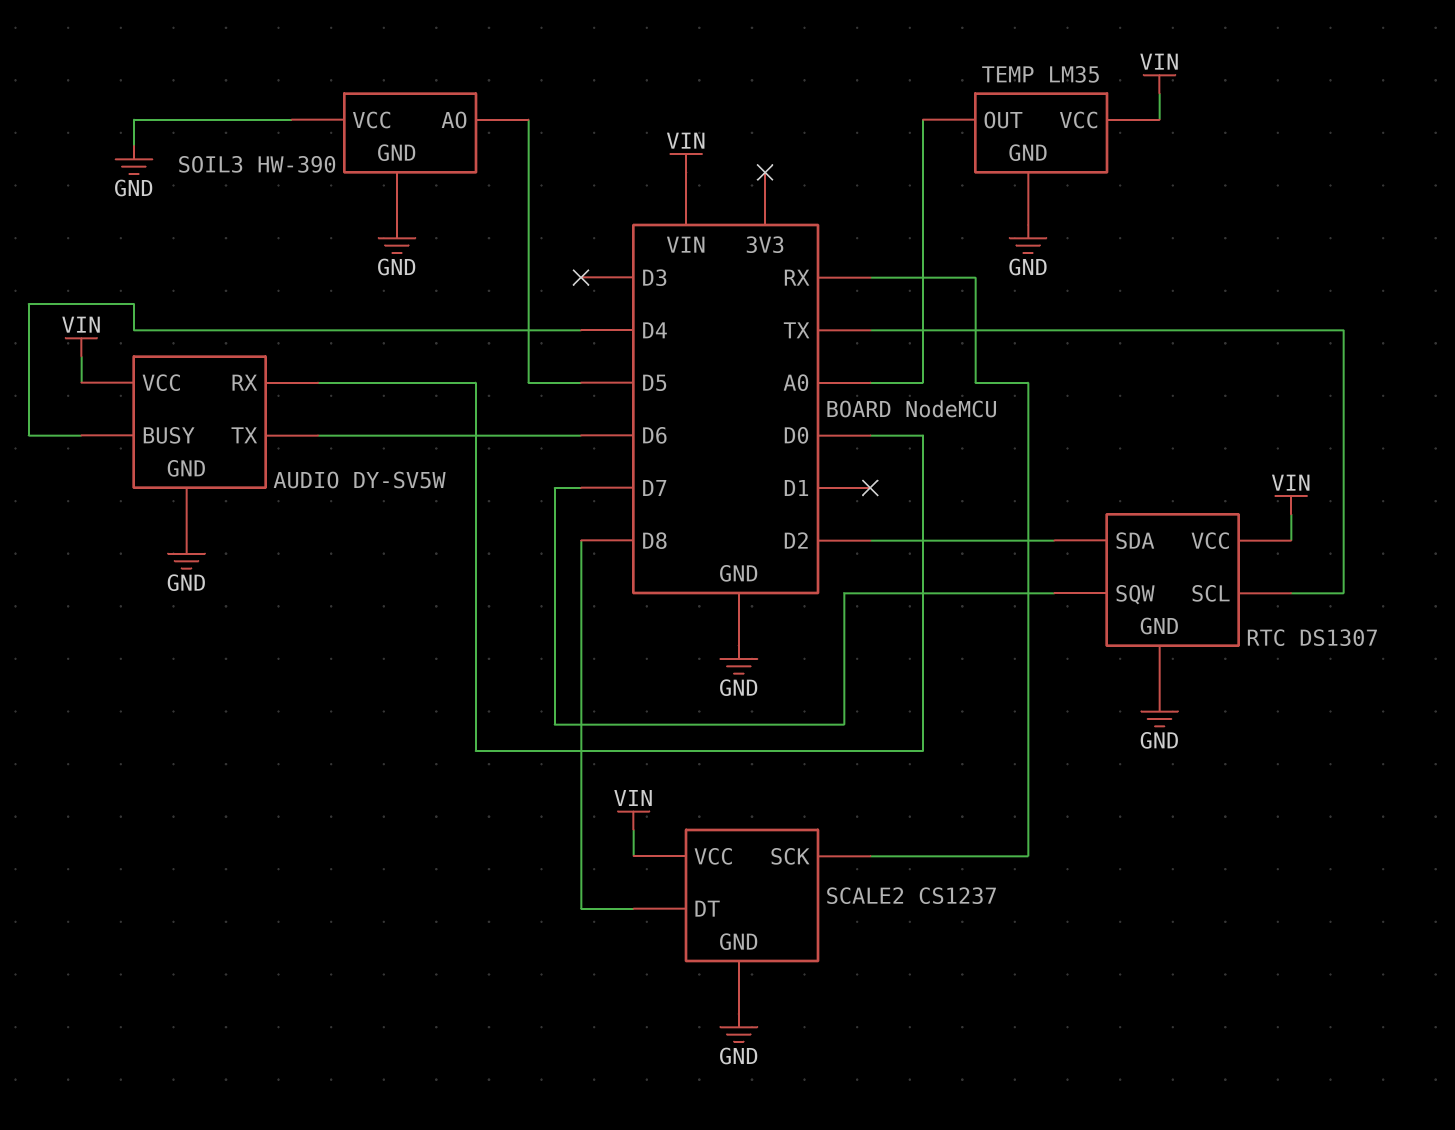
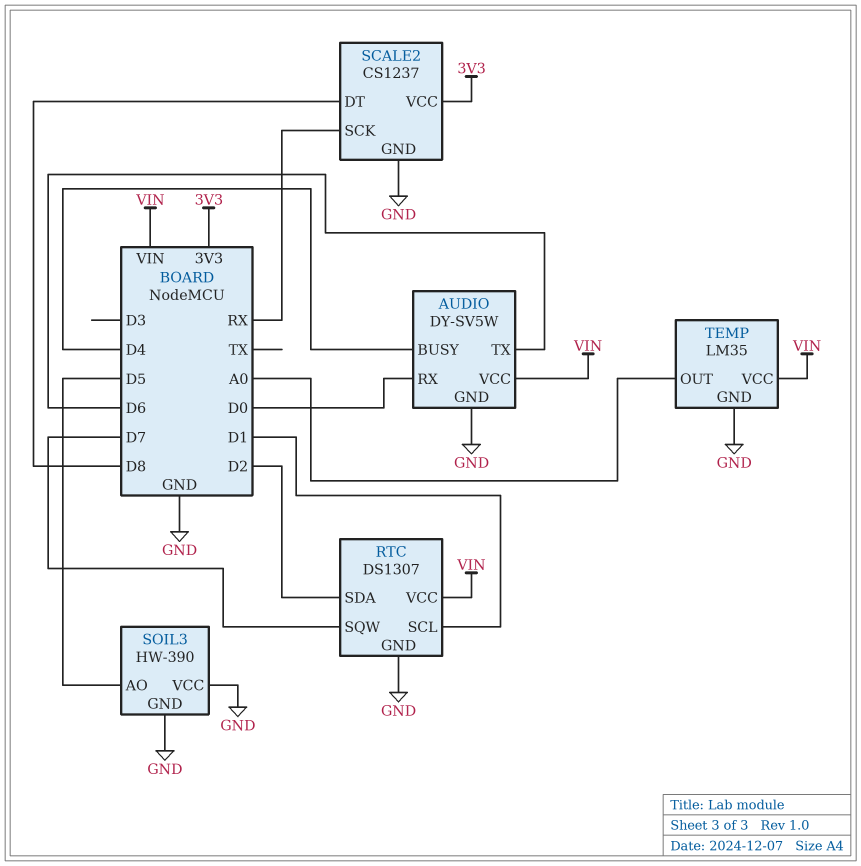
RTC pin SCL: TX -> D1
SCALE2 pin VCC: VIN -> 3V3

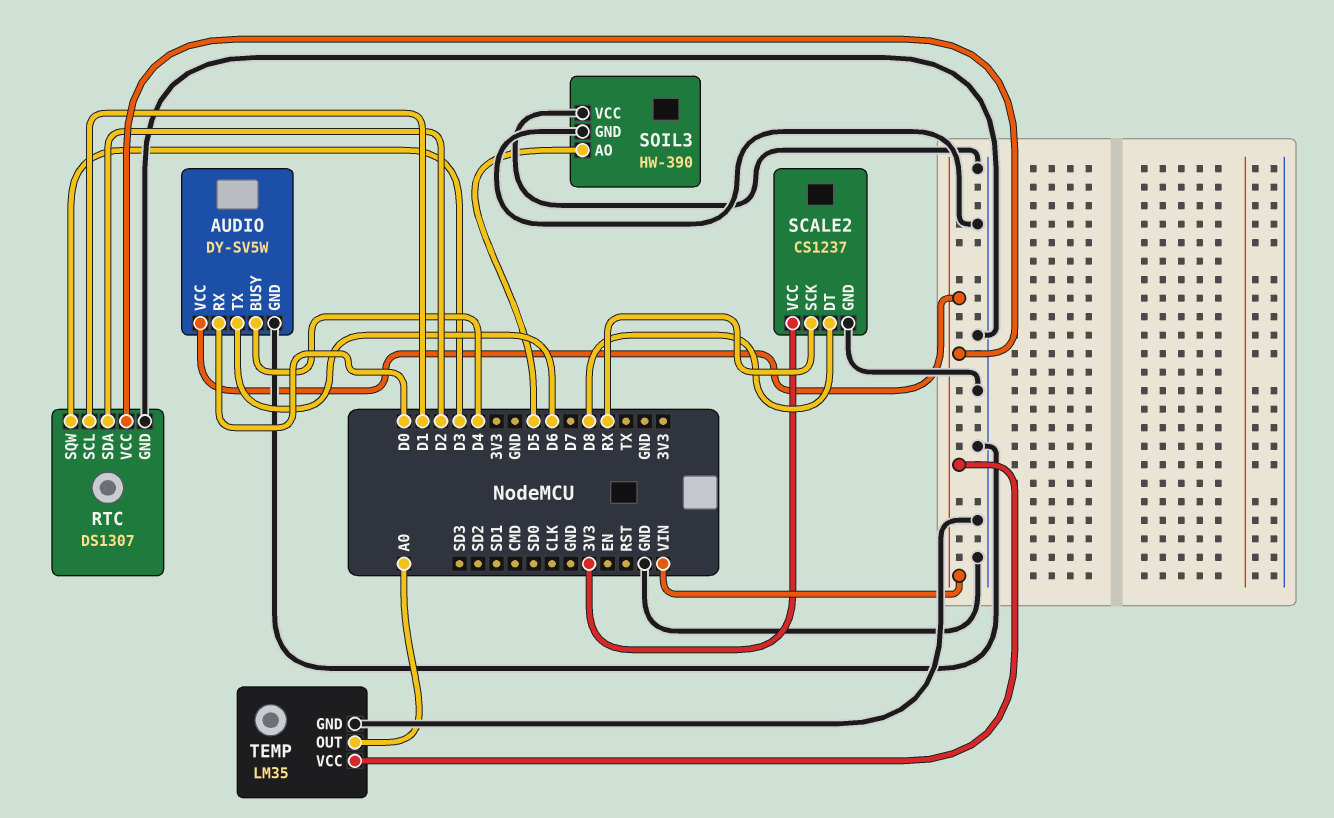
RTC pin SQW: D7 -> D3

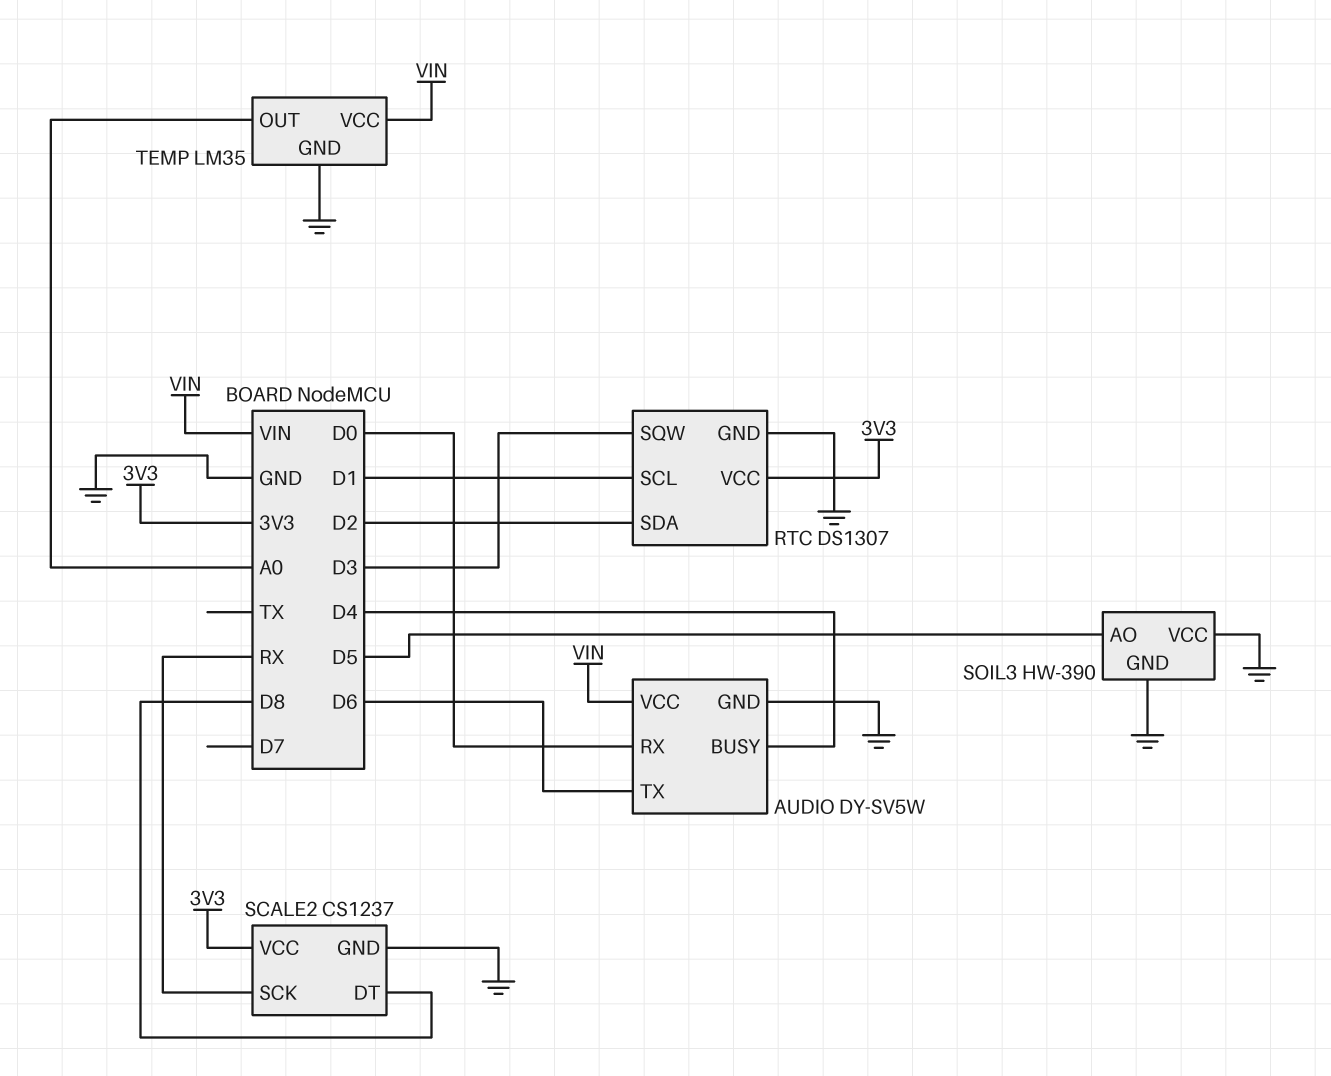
RTC pin VCC: VIN -> 3V3

